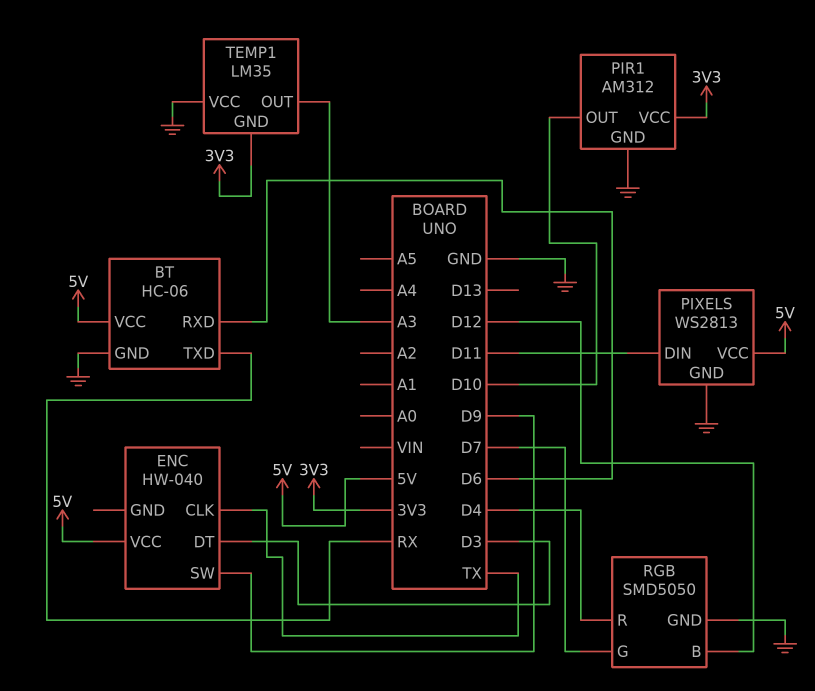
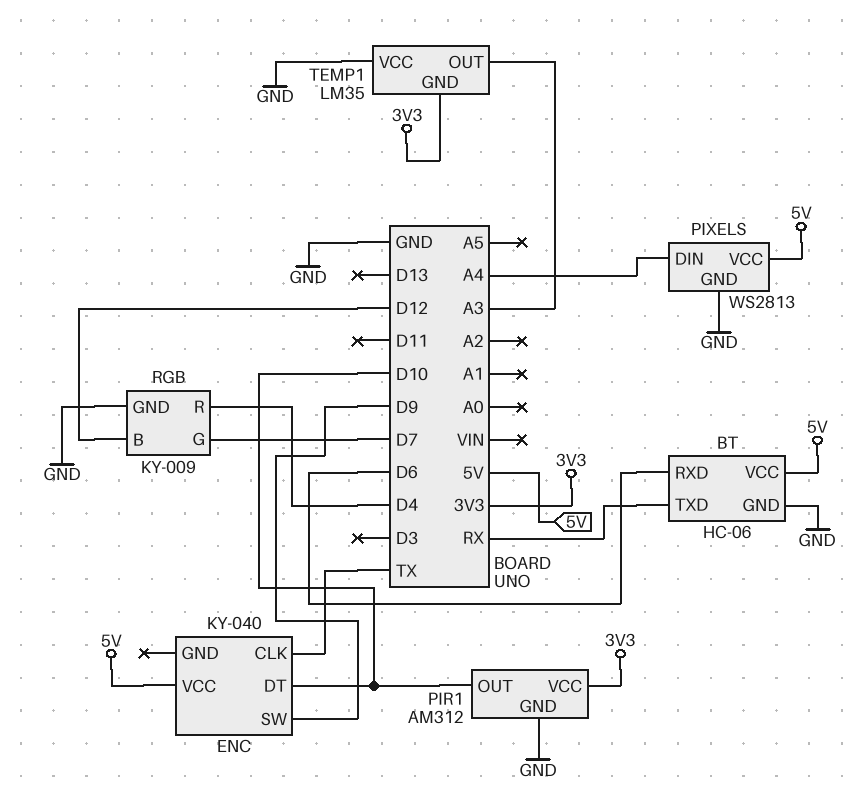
ENC: HW-040 -> KY-040
ENC pin DT: D3 -> D10
PIXELS pin DIN: D11 -> A4
RGB: SMD5050 -> KY-009

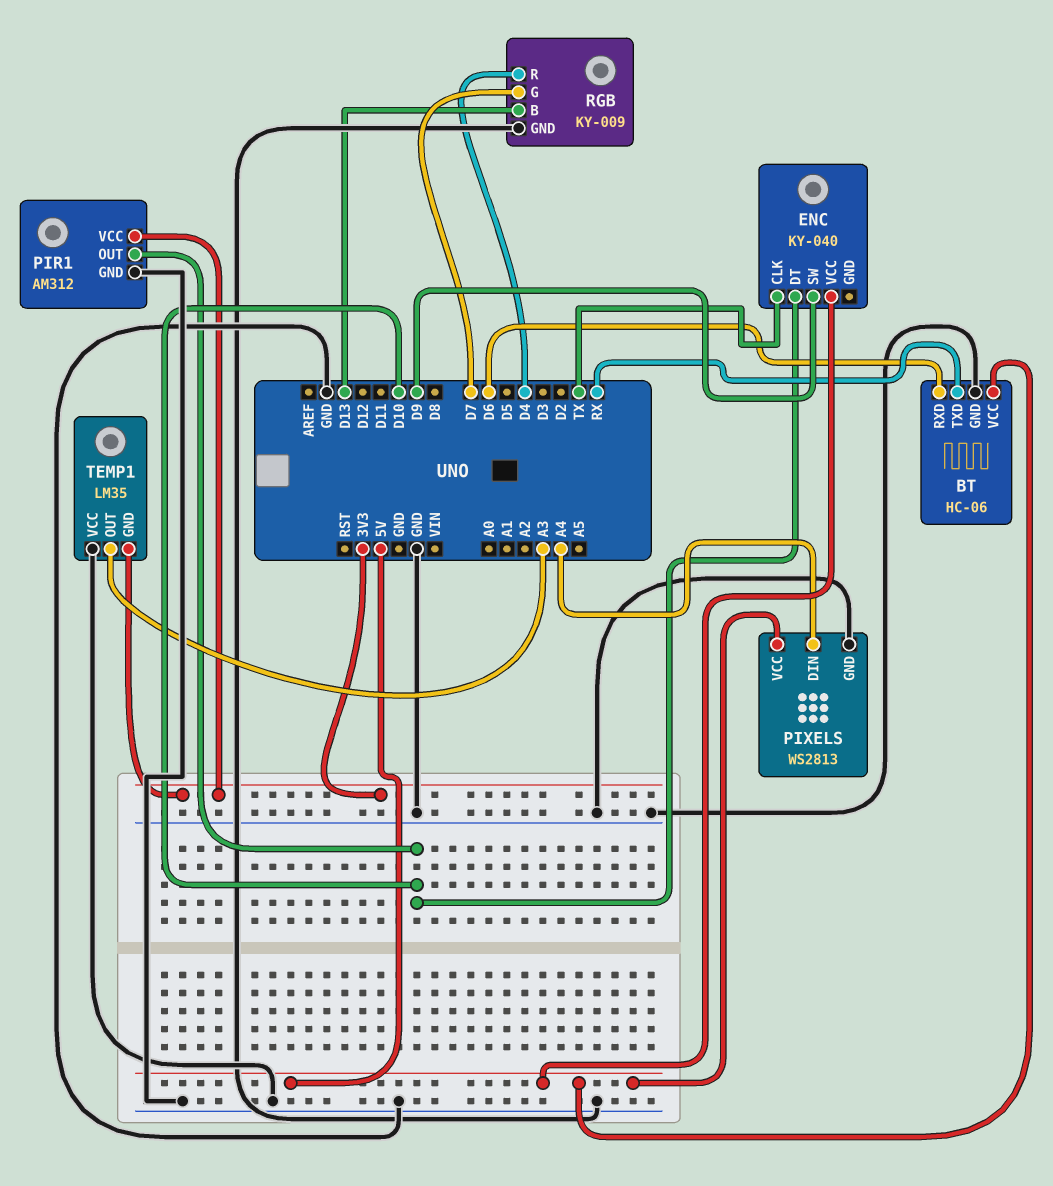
RGB pin B: D12 -> D13

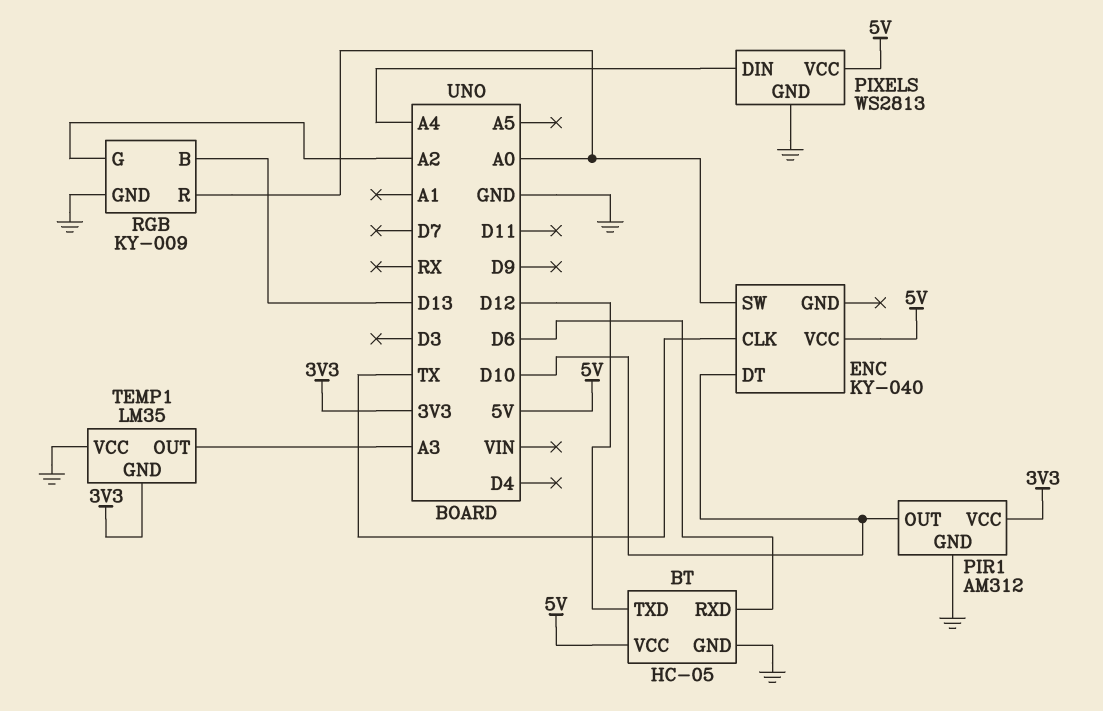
BT: HC-06 -> HC-05
BT pin TXD: RX -> D12
ENC pin SW: D9 -> A0
RGB pin G: D7 -> A2
RGB pin R: D4 -> A0

